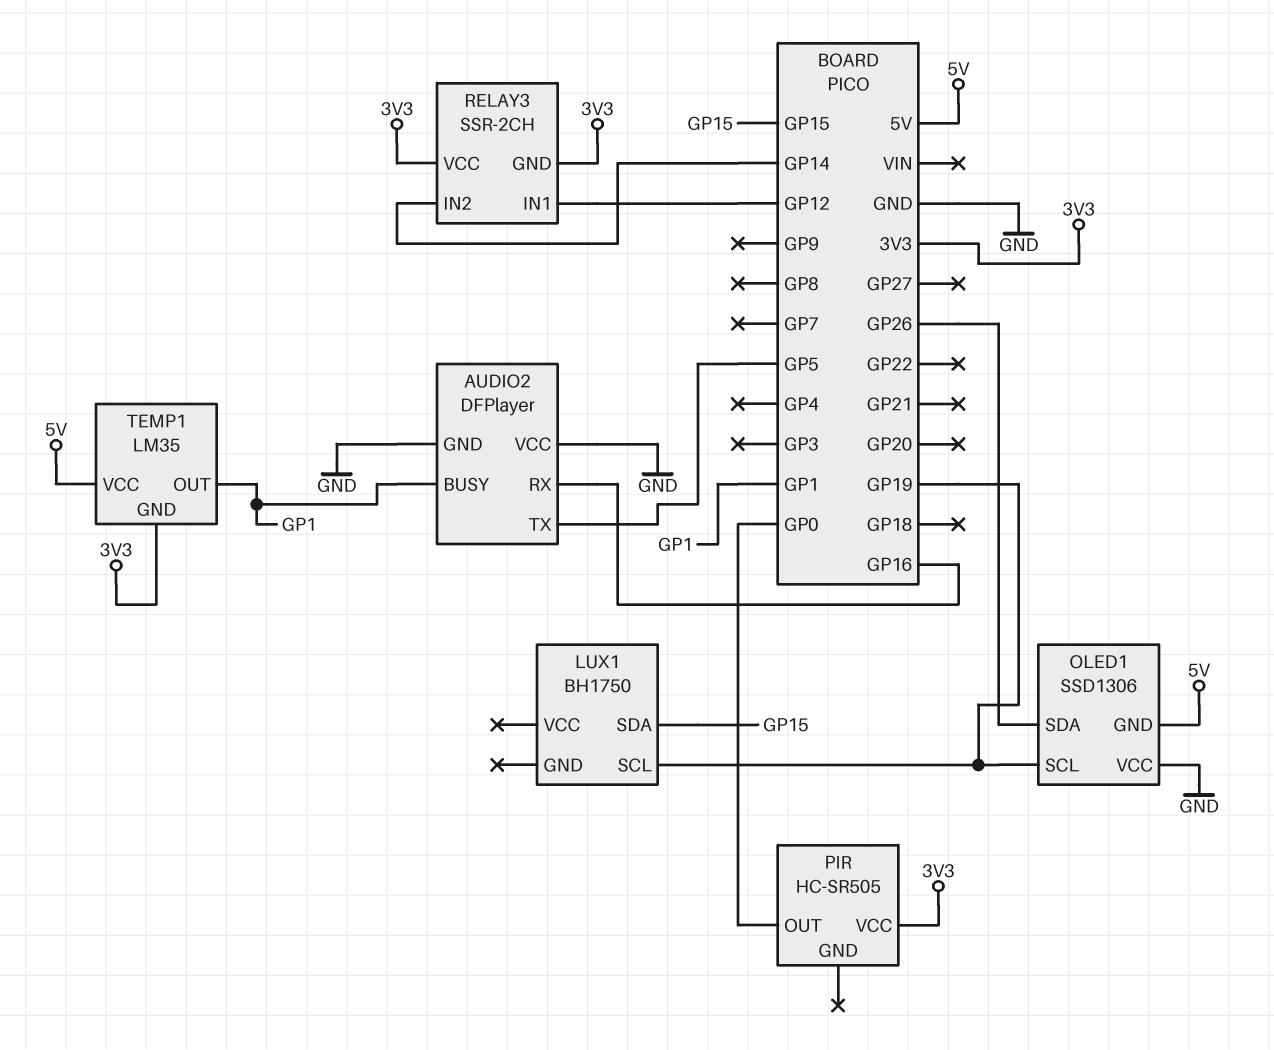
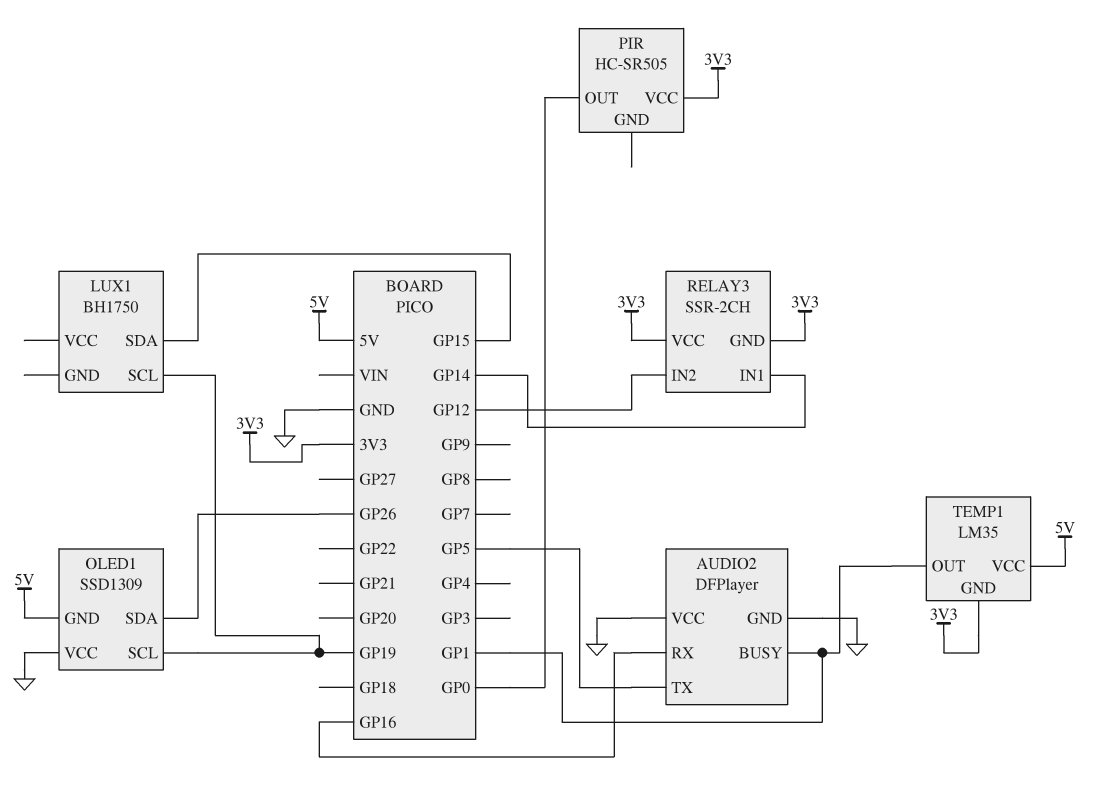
OLED1: SSD1306 -> SSD1309
RELAY3 pin IN1: GP12 -> GP14
RELAY3 pin IN2: GP14 -> GP12

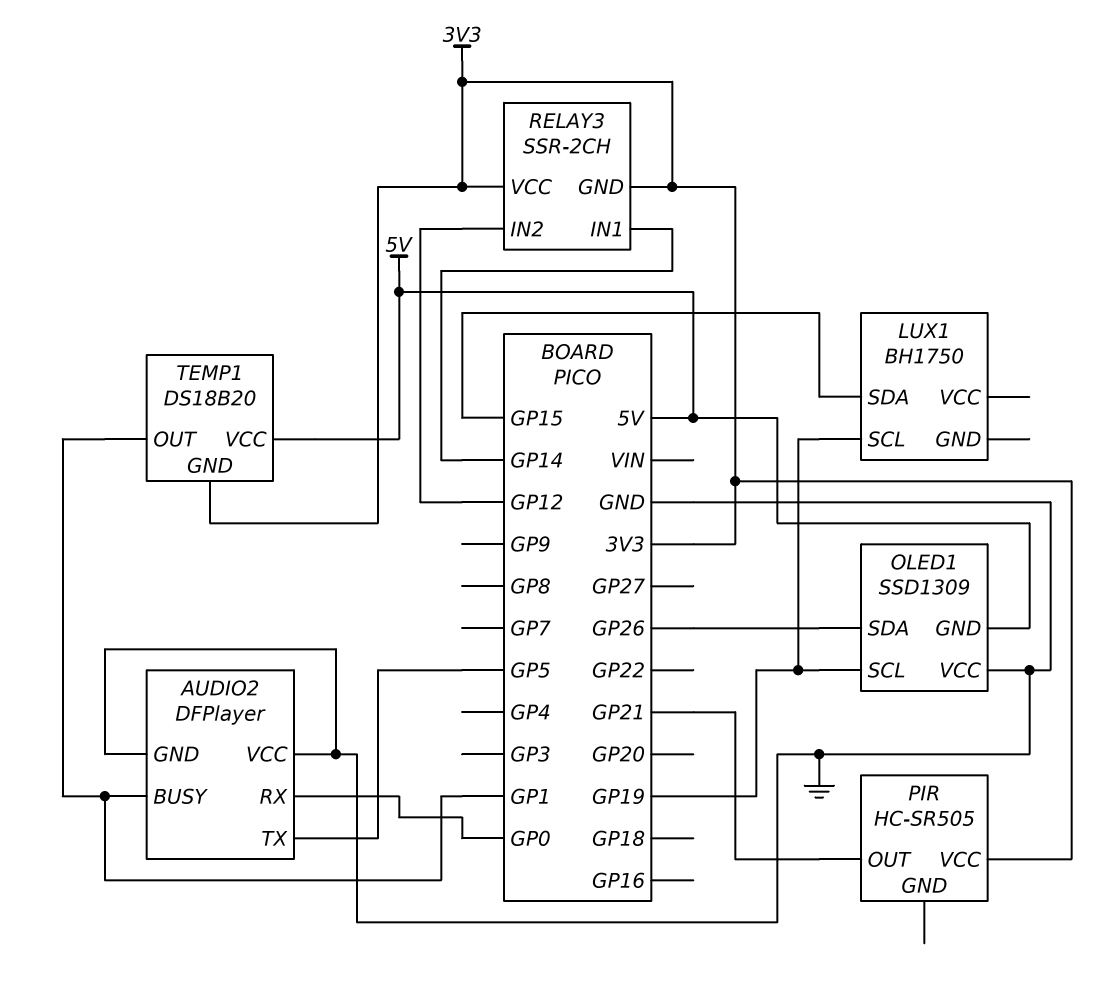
AUDIO2 pin RX: GP16 -> GP0
PIR pin OUT: GP0 -> GP21
TEMP1: LM35 -> DS18B20

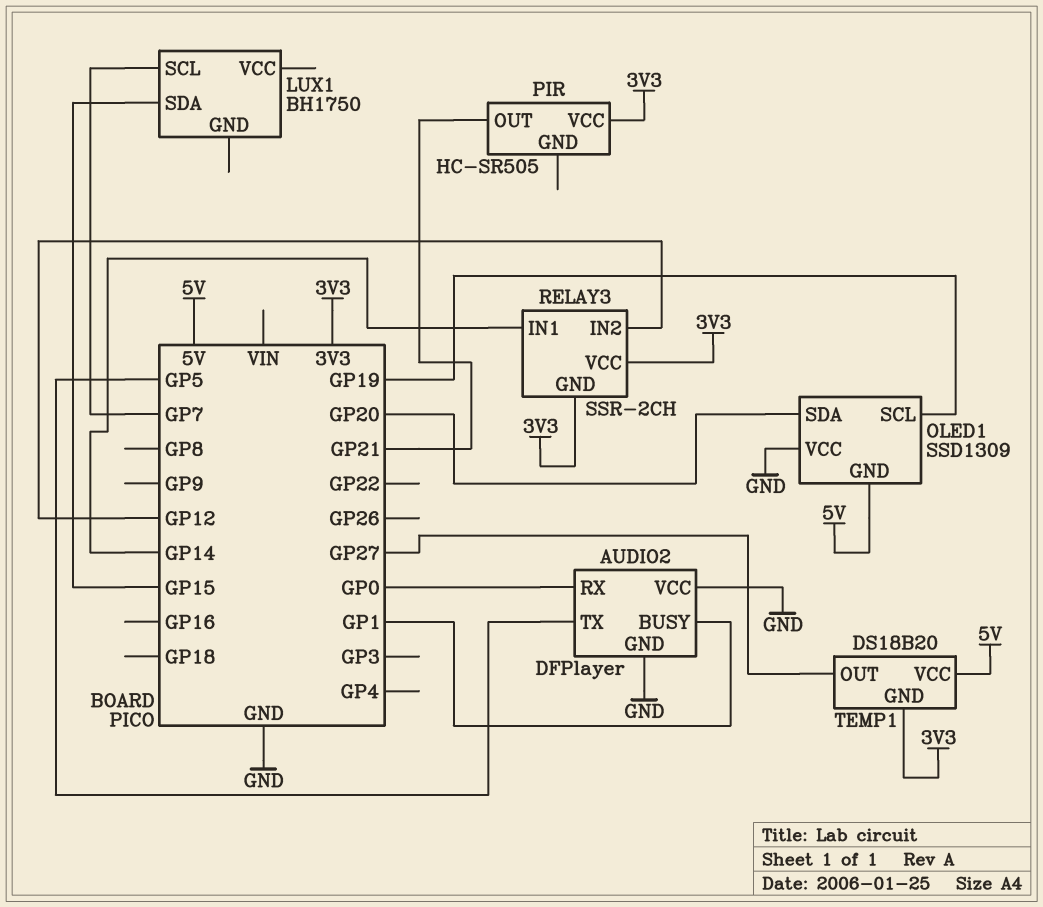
LUX1 pin SCL: GP19 -> GP7
OLED1 pin SDA: GP26 -> GP20
TEMP1 pin OUT: GP1 -> GP27

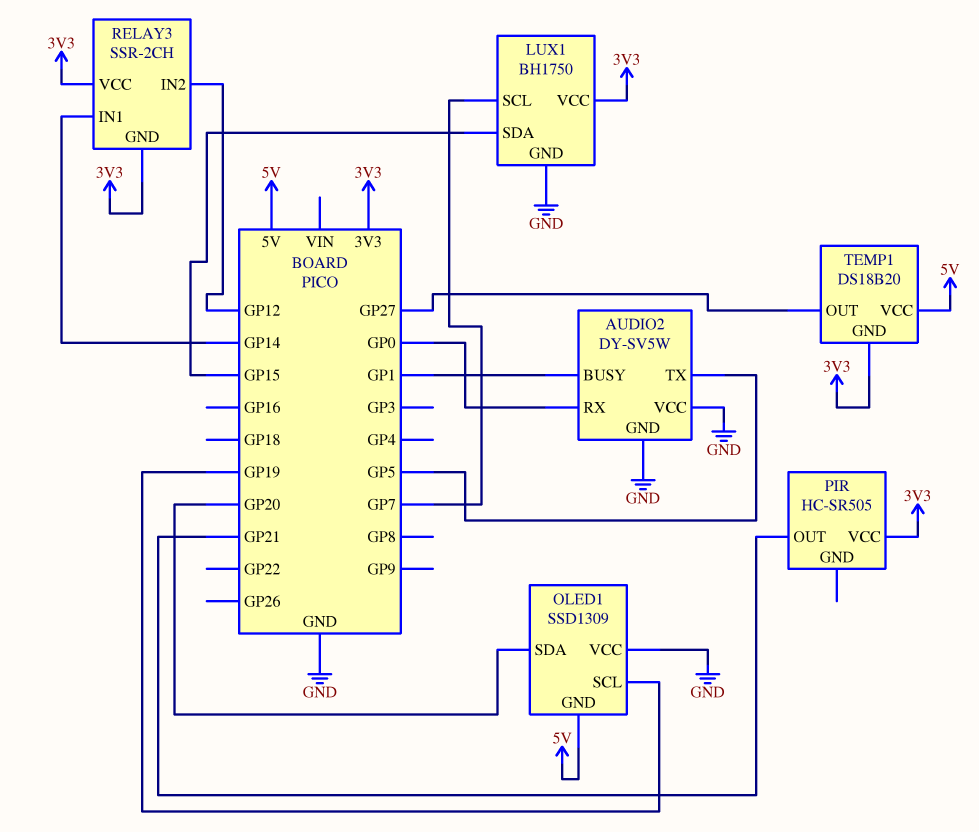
AUDIO2: DFPlayer -> DY-SV5W
LUX1 pin GND: none -> GND
LUX1 pin VCC: none -> 3V3

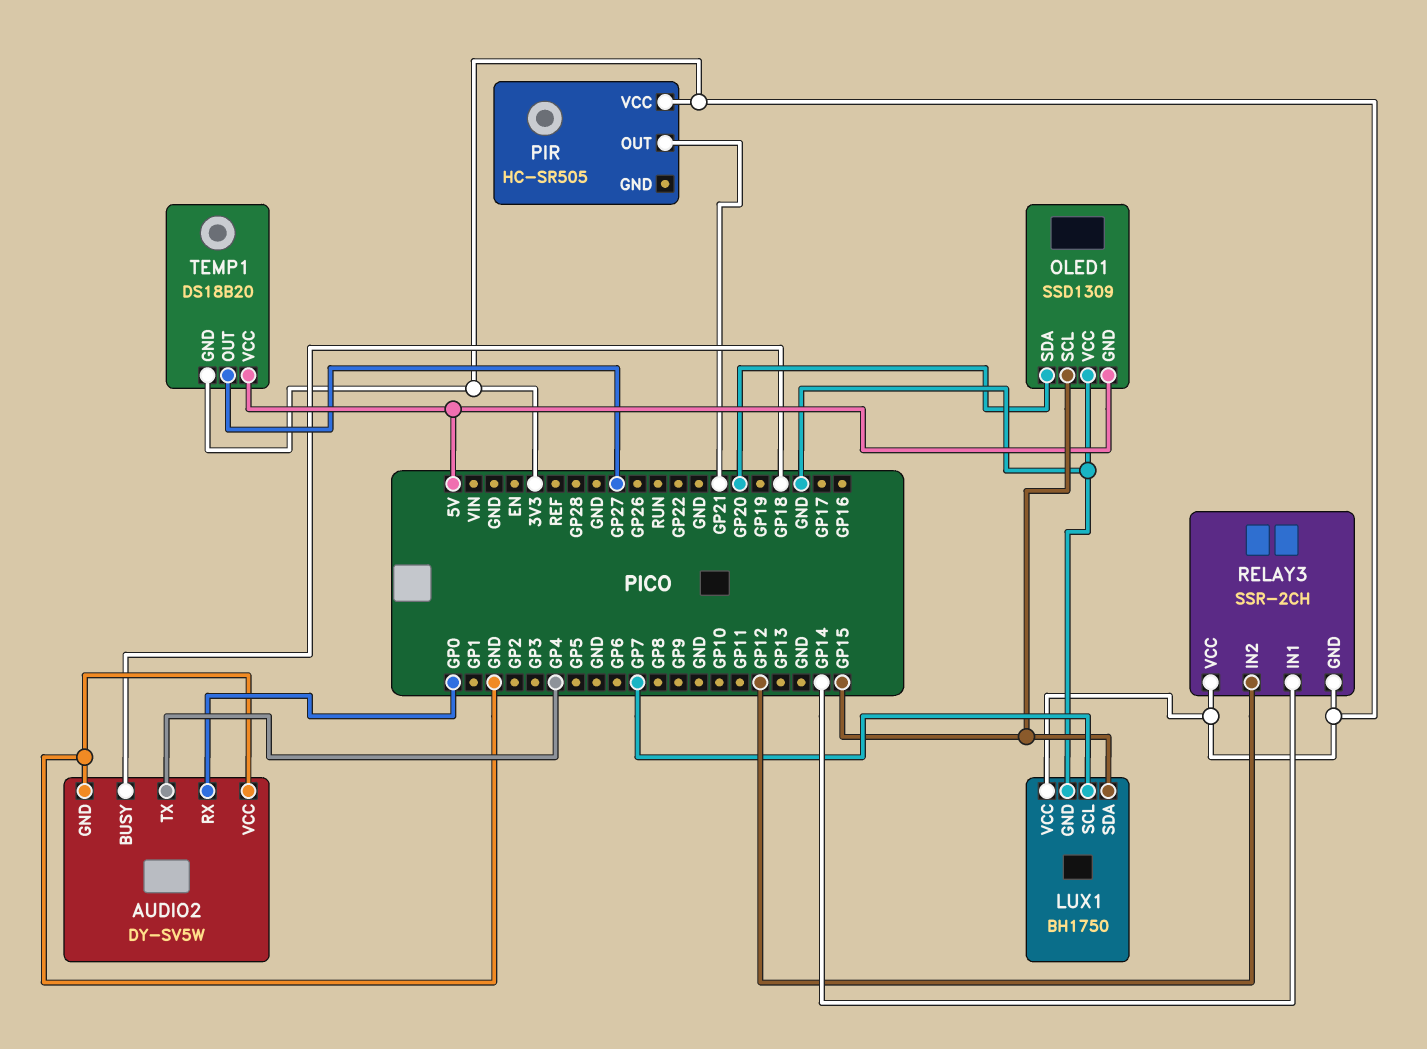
AUDIO2 pin BUSY: GP1 -> GP18
AUDIO2 pin TX: GP5 -> GP4
OLED1 pin SCL: GP19 -> GP15

